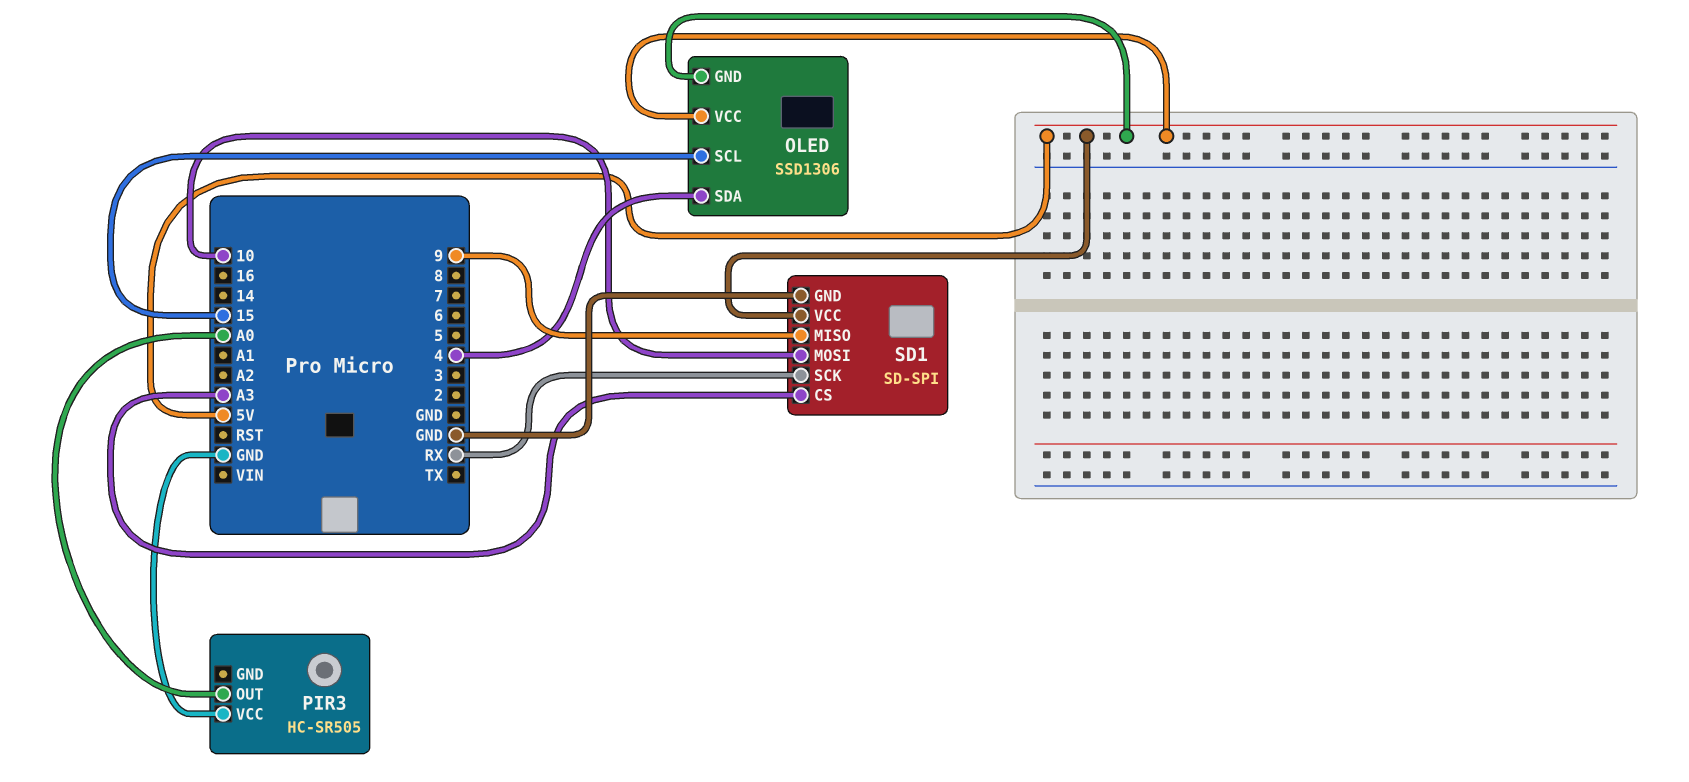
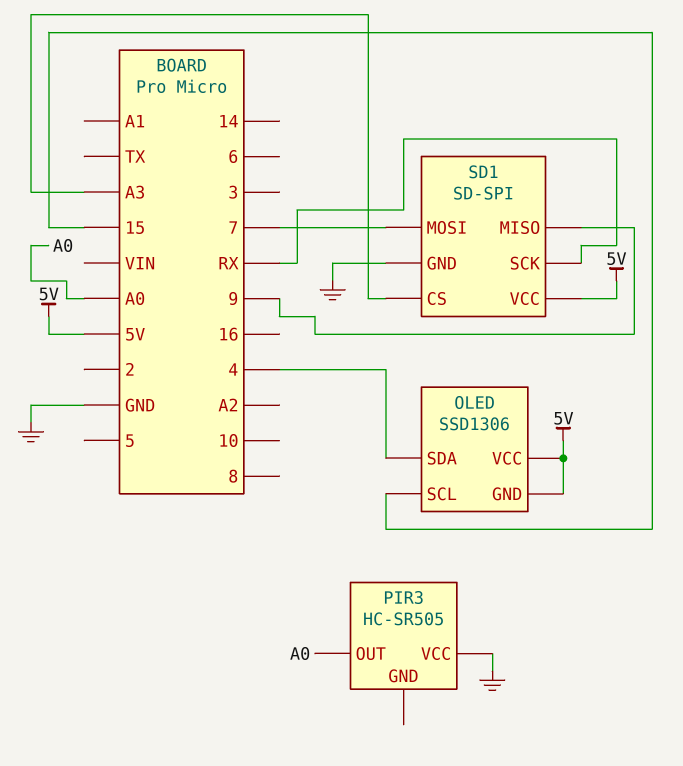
SD1 pin MOSI: 10 -> 7

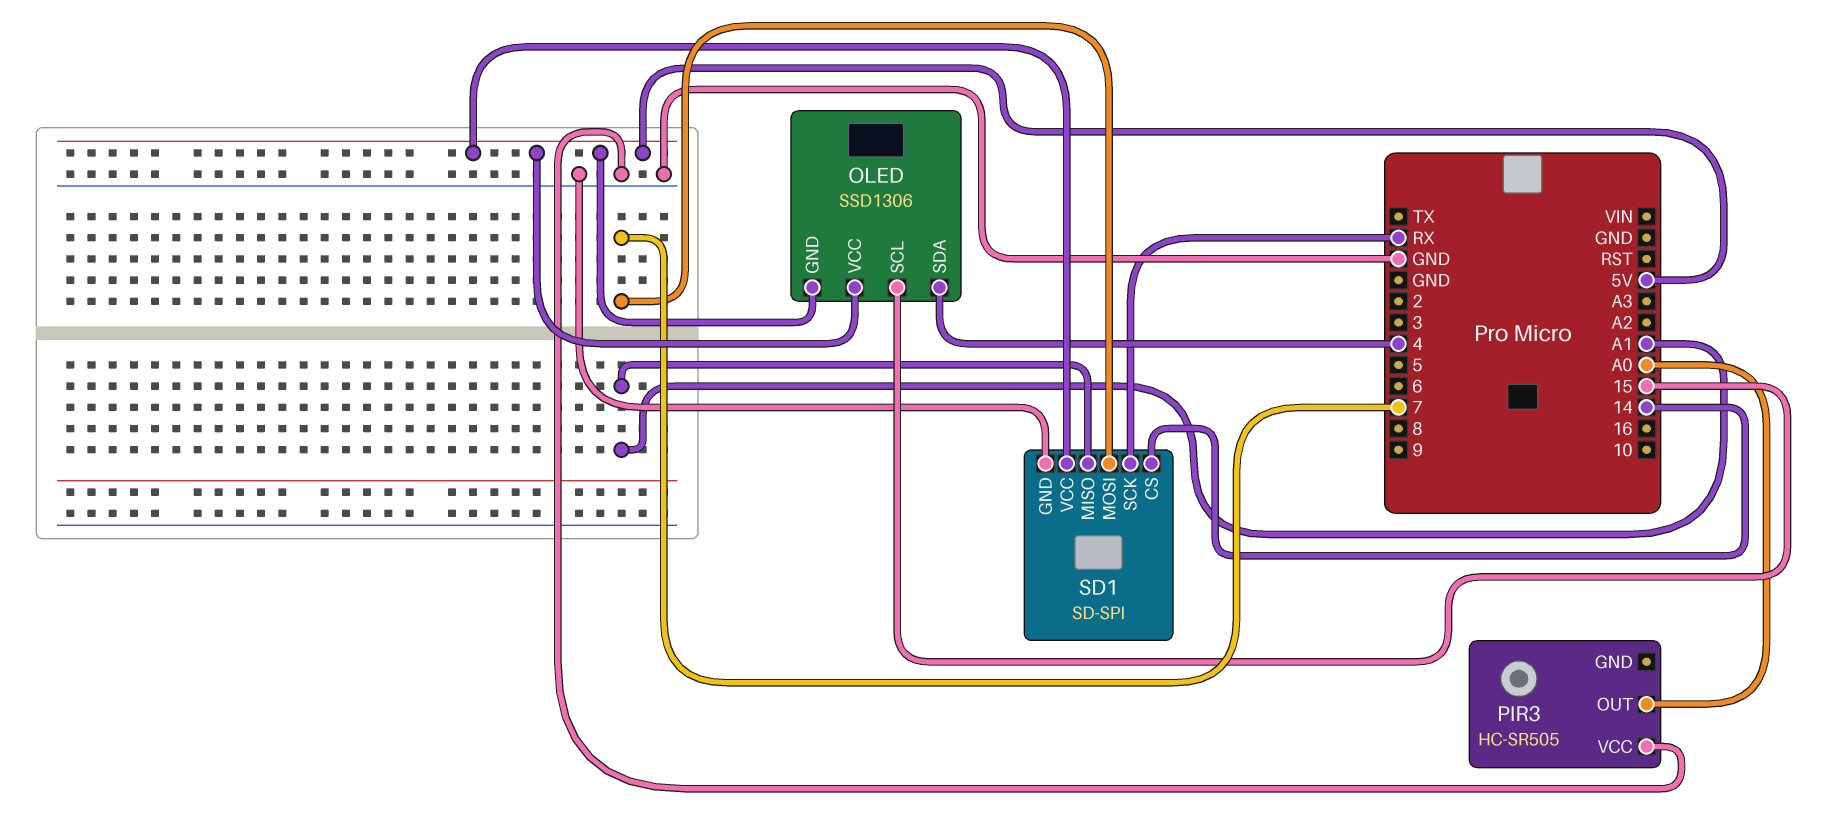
SD1 pin CS: A3 -> 14
SD1 pin MISO: 9 -> A1

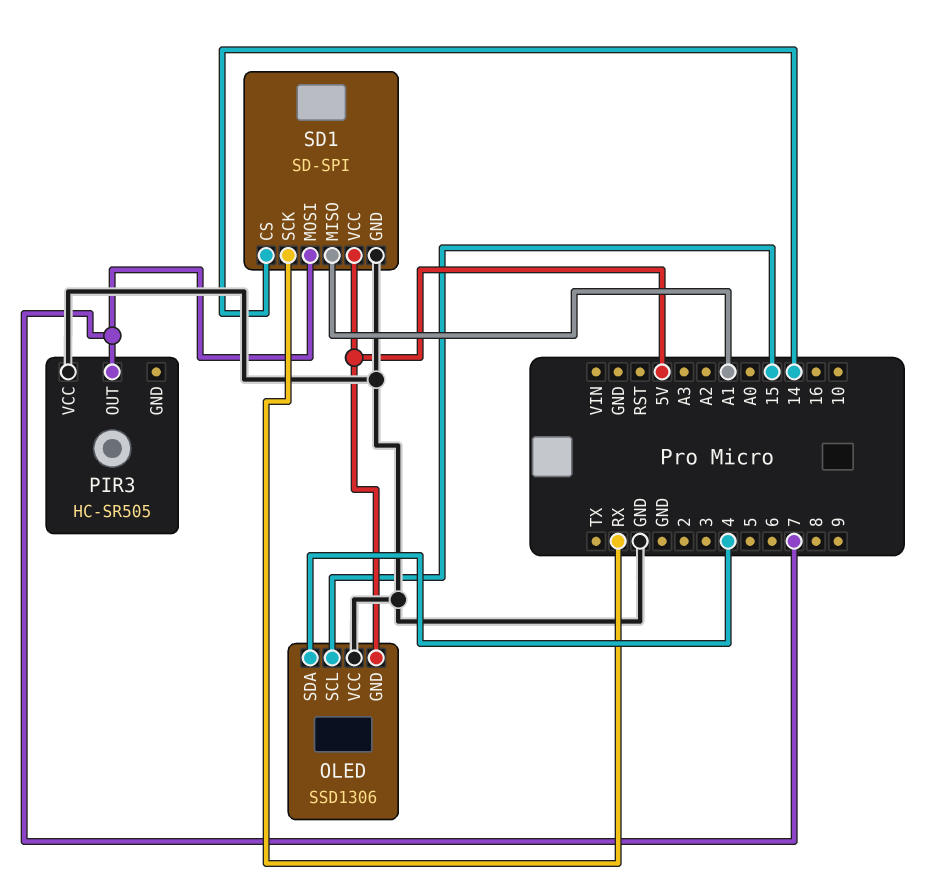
OLED pin VCC: 5V -> GND
PIR3 pin OUT: A0 -> 7

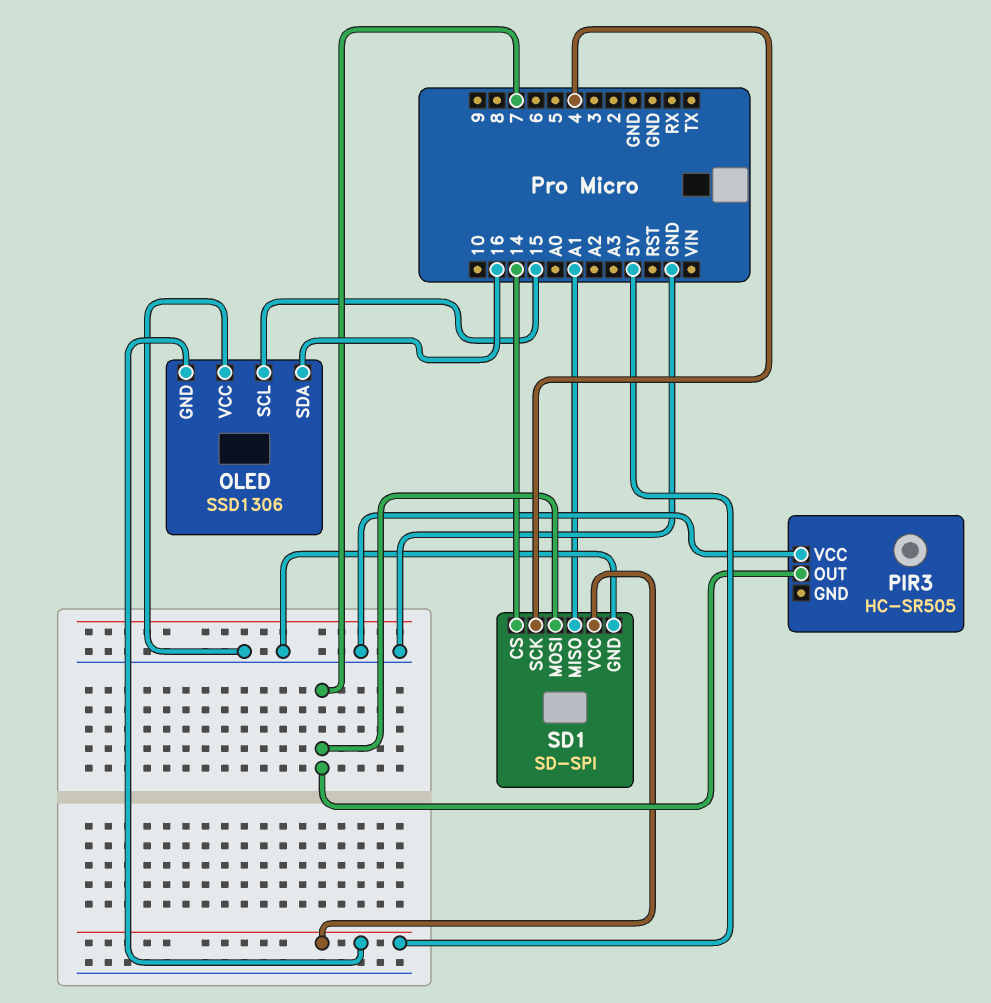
OLED pin SDA: 4 -> 16
SD1 pin SCK: RX -> 4

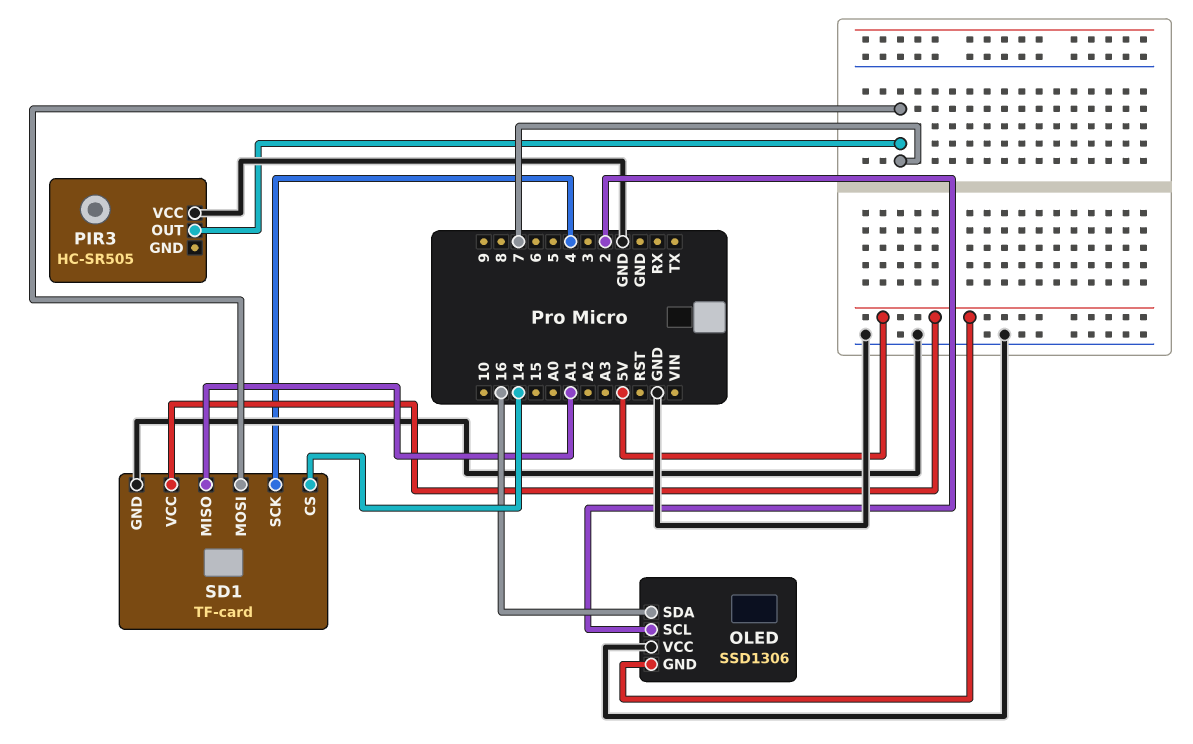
OLED pin SCL: 15 -> 2
SD1: SD-SPI -> TF-card

